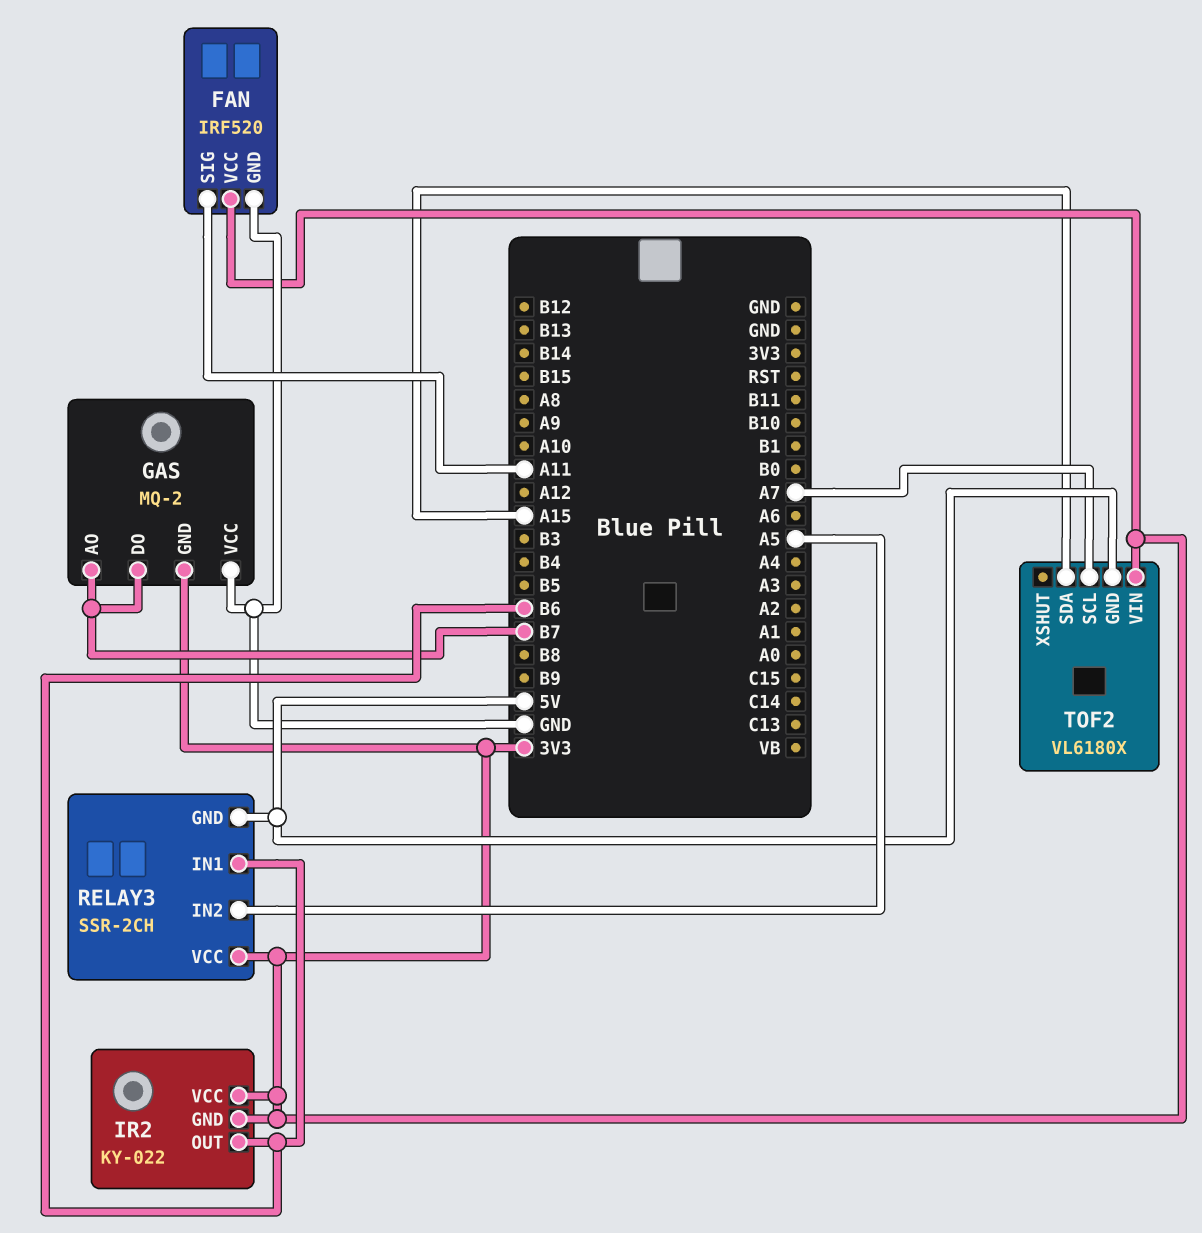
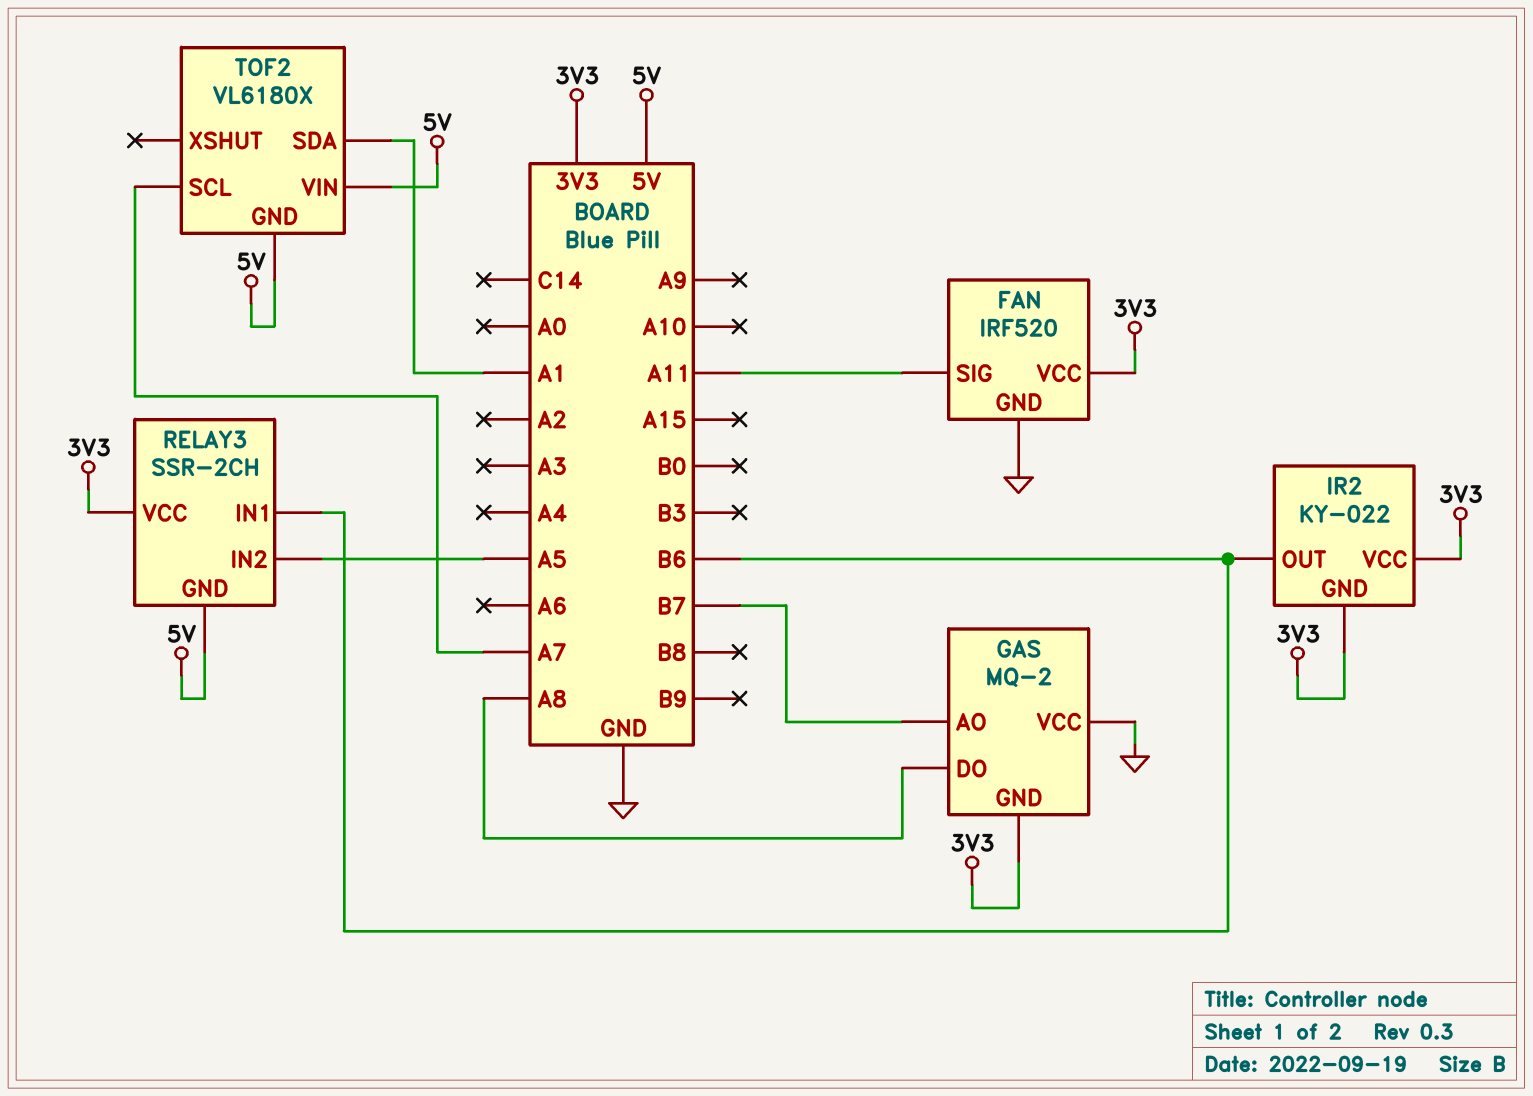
GAS pin DO: B7 -> A8
TOF2 pin SDA: A15 -> A1
TOF2 pin VIN: 3V3 -> 5V

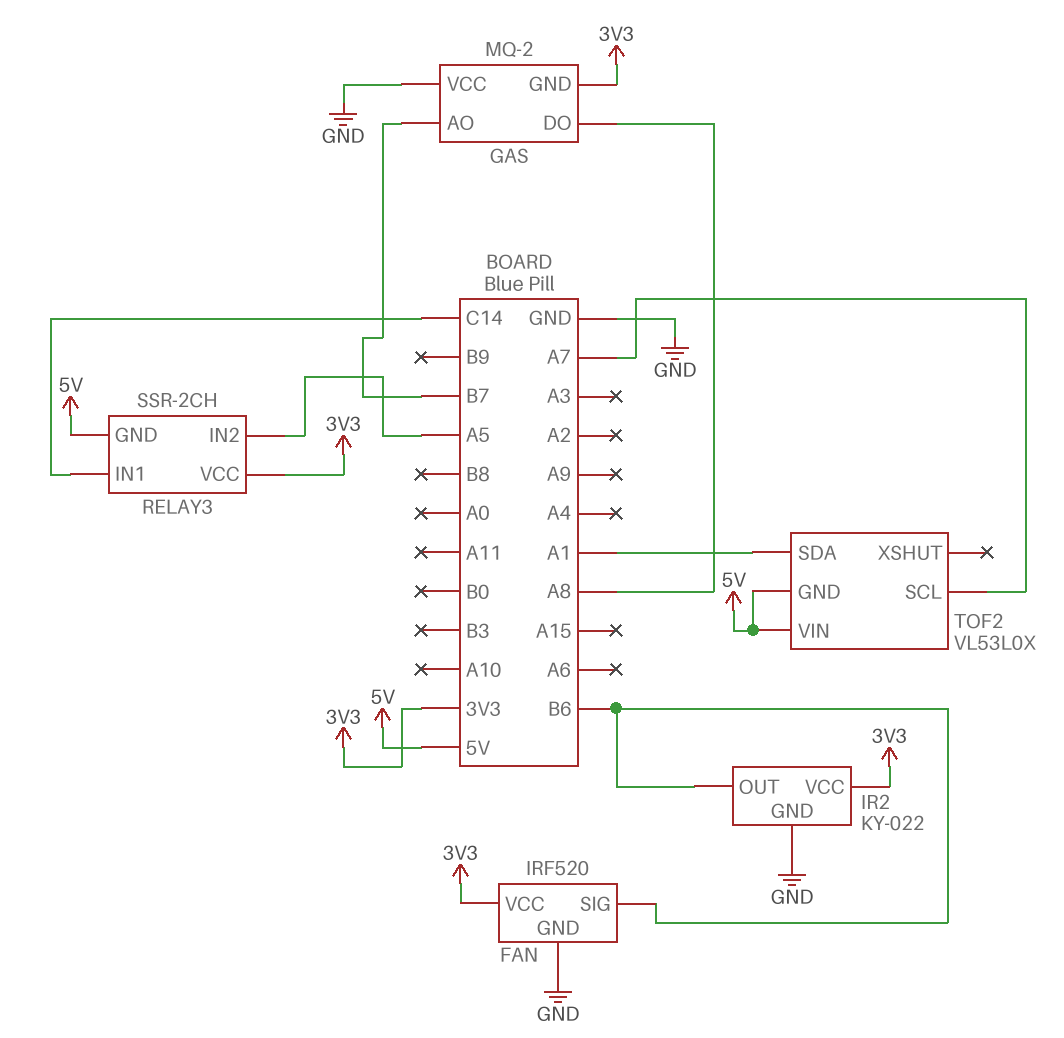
FAN pin SIG: A11 -> B6
IR2 pin GND: 3V3 -> GND
RELAY3 pin IN1: B6 -> C14
TOF2: VL6180X -> VL53L0X

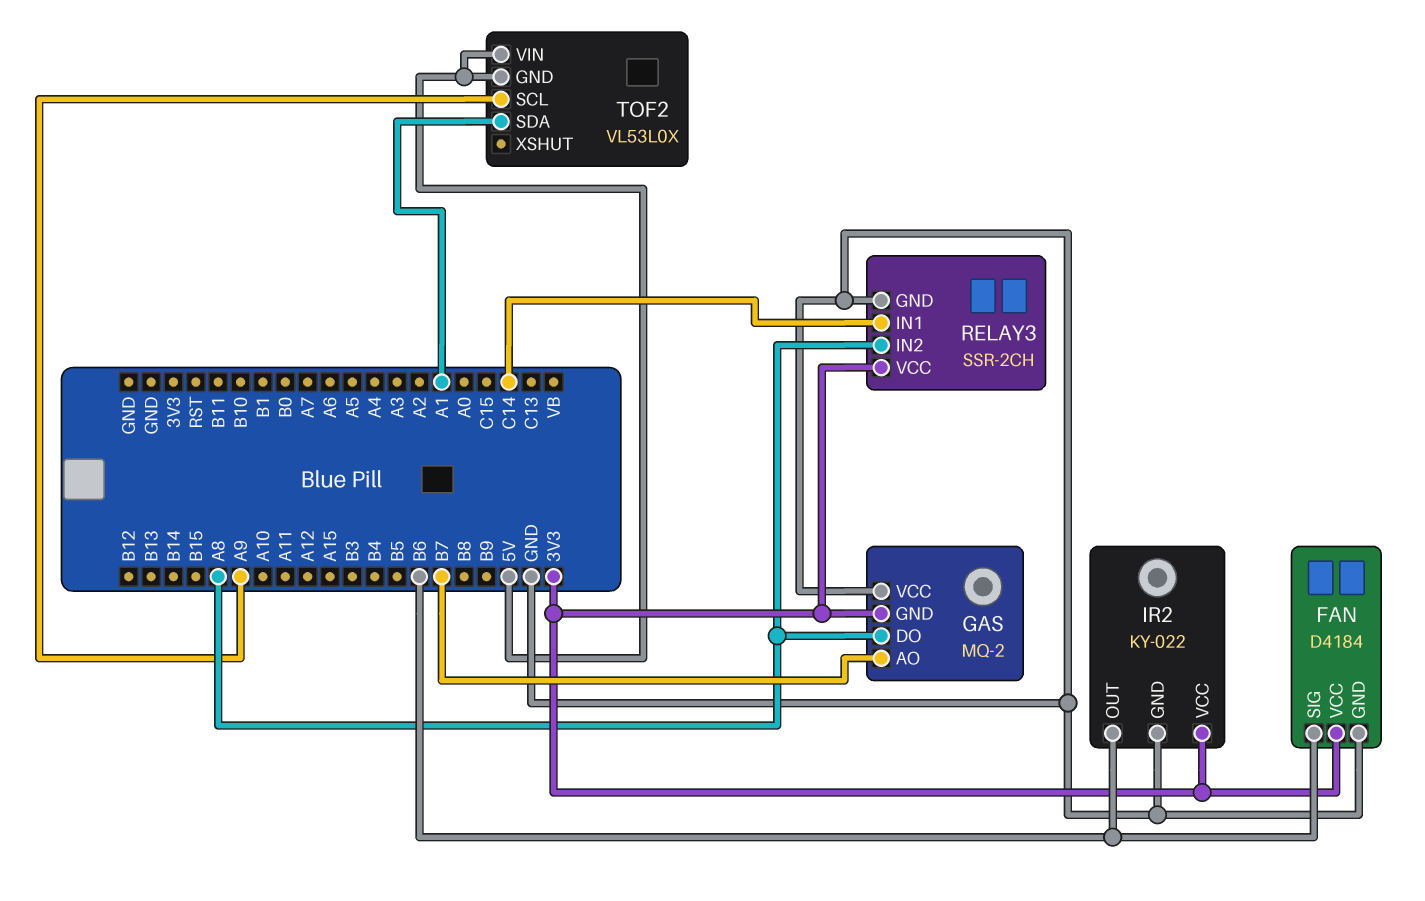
FAN: IRF520 -> D4184
RELAY3 pin GND: 5V -> GND
RELAY3 pin IN2: A5 -> A8
TOF2 pin SCL: A7 -> A9

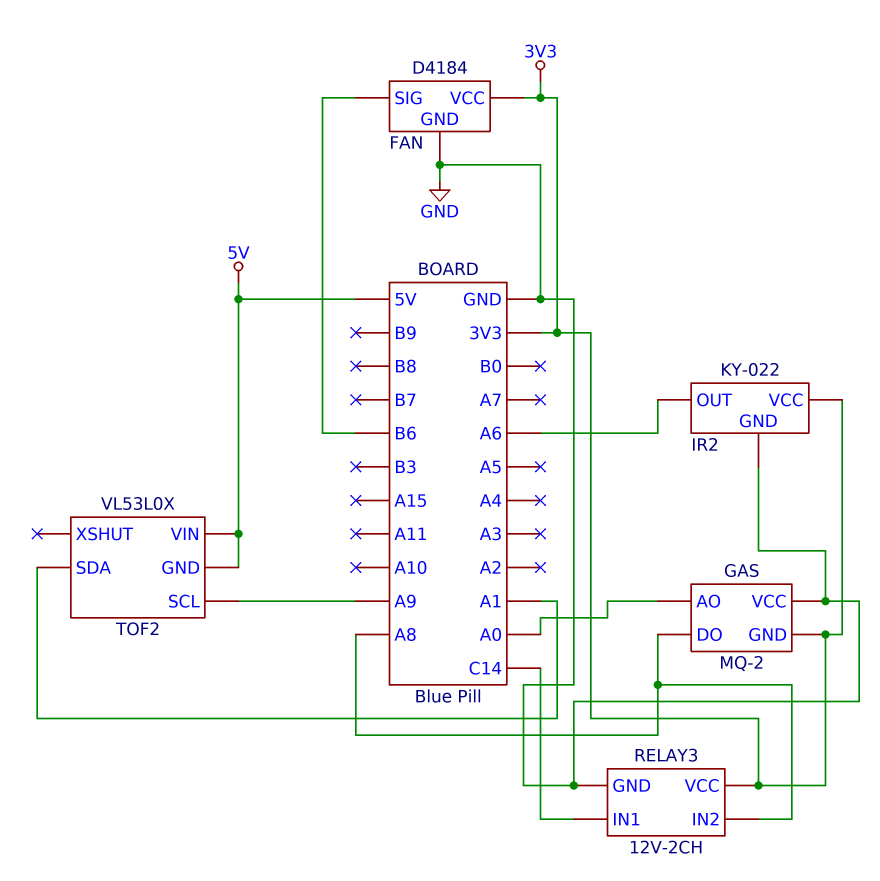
GAS pin AO: B7 -> A0
IR2 pin OUT: B6 -> A6
RELAY3: SSR-2CH -> 12V-2CH

